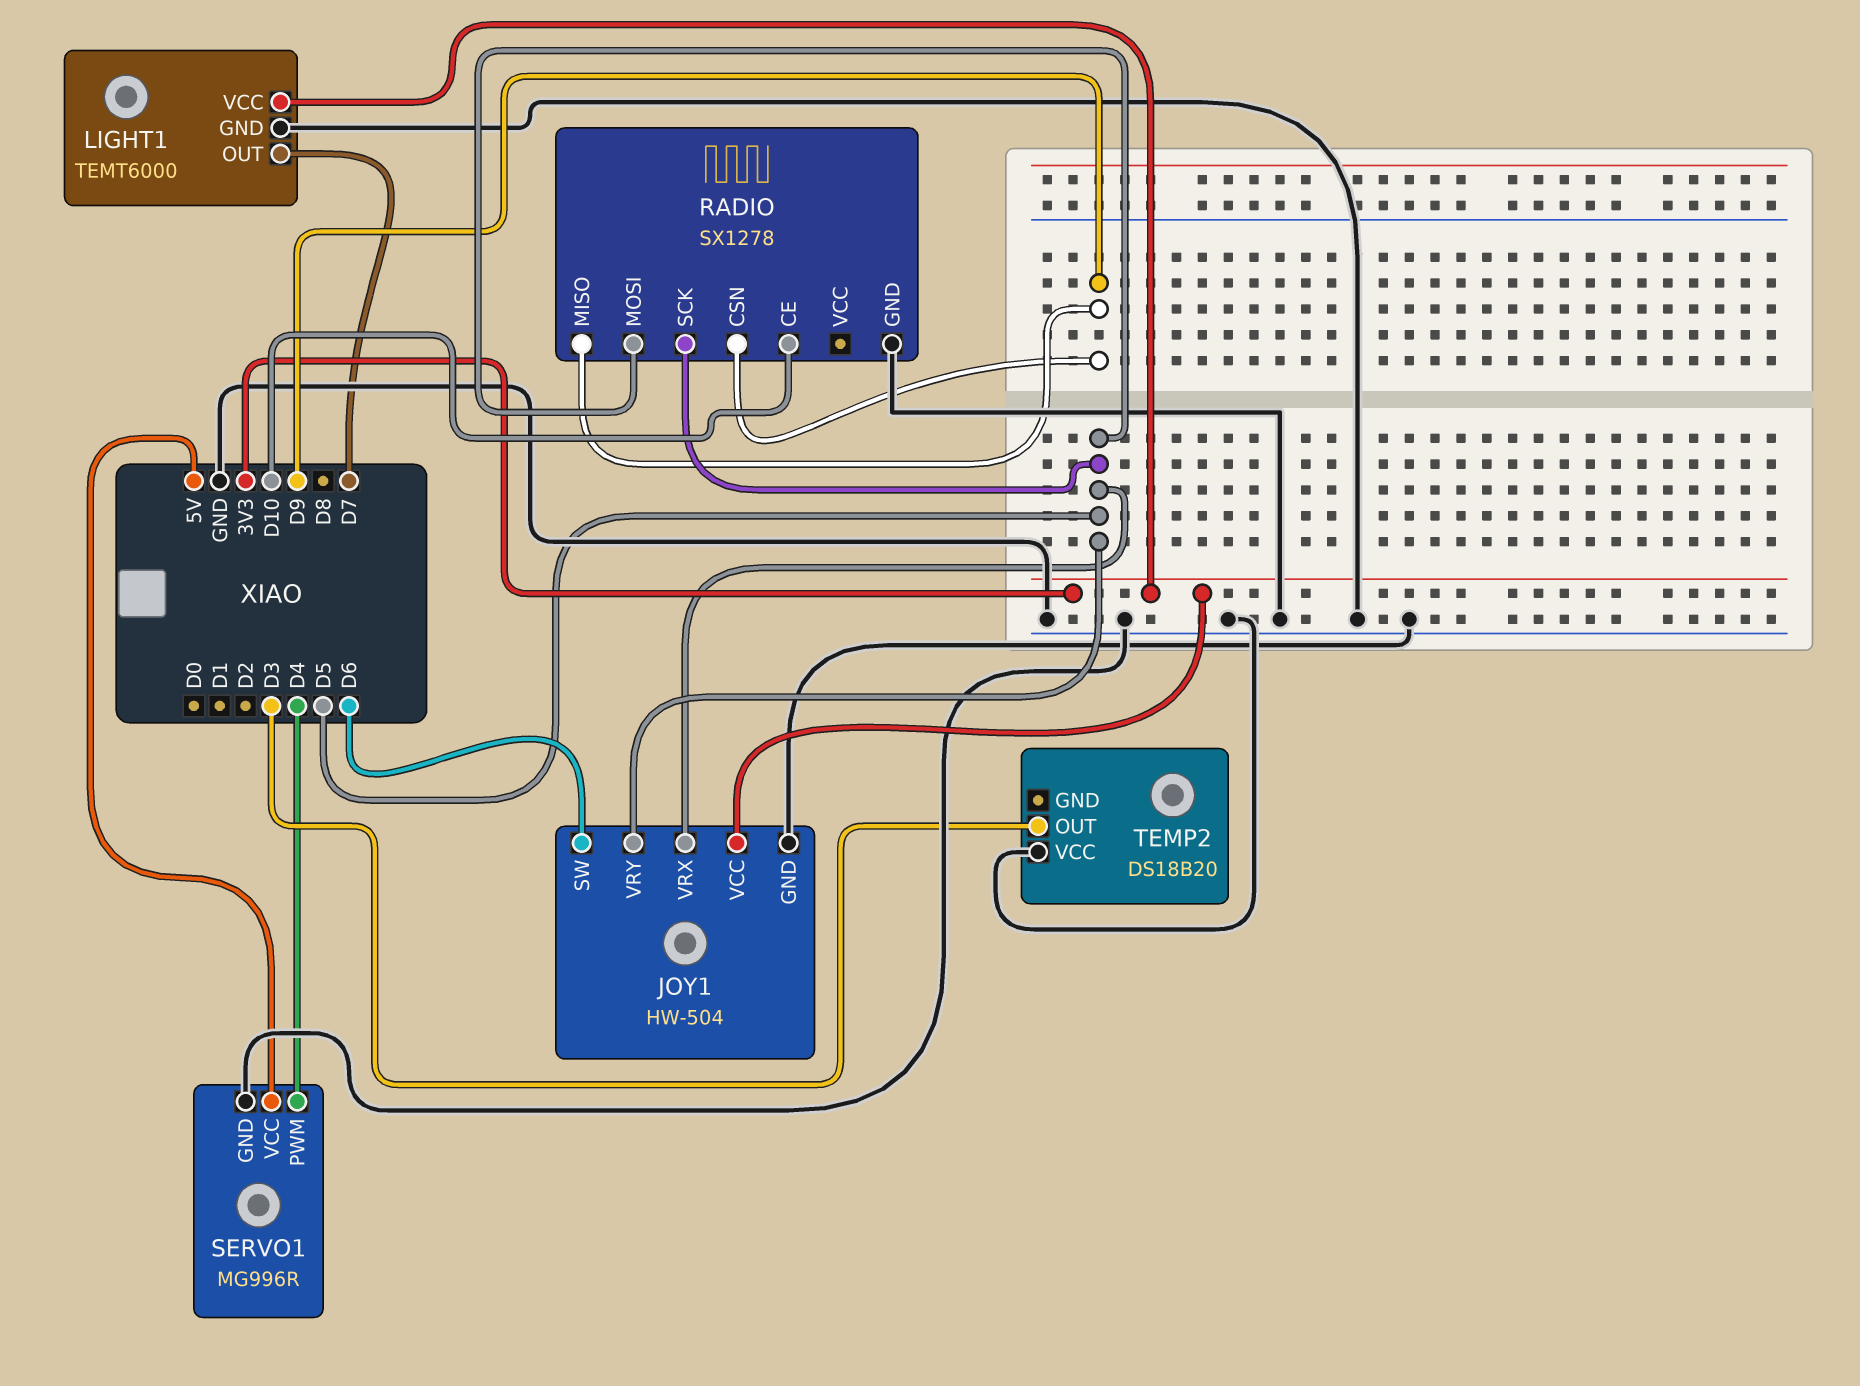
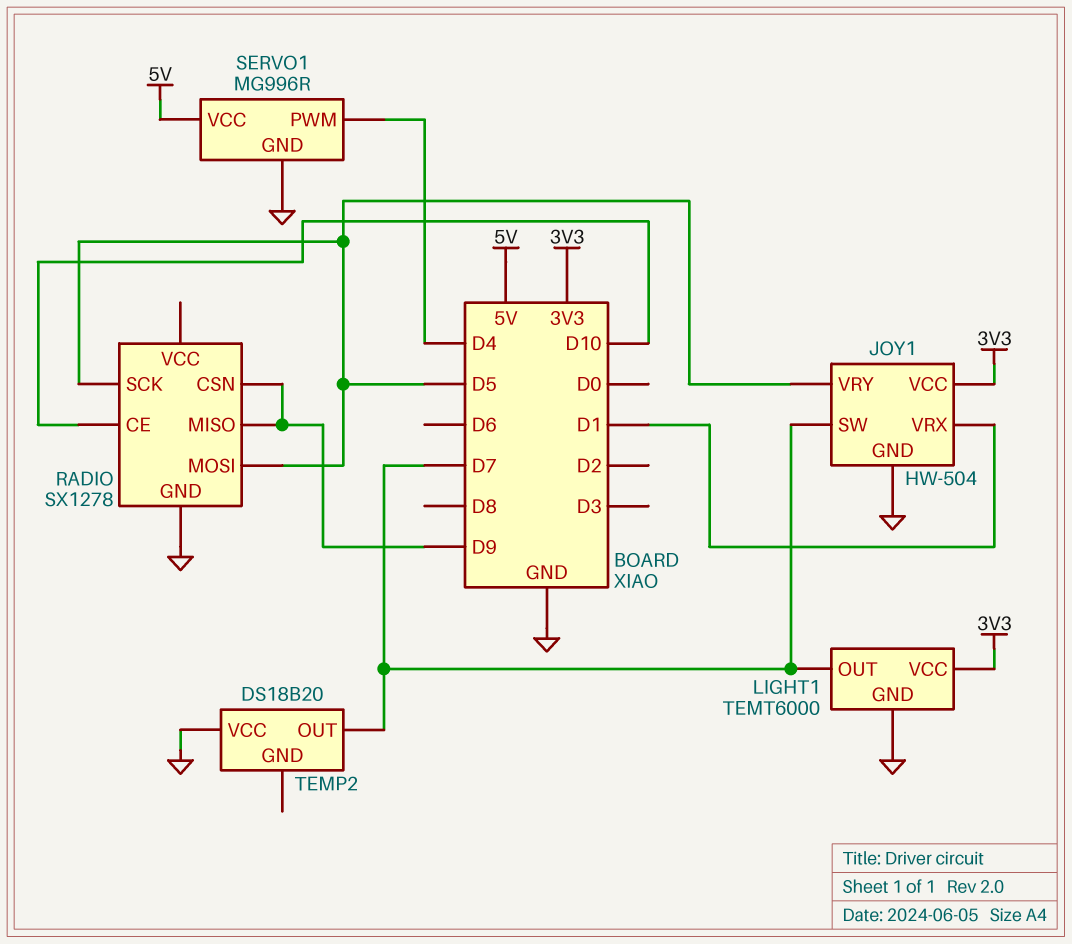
JOY1 pin SW: D6 -> D7
JOY1 pin VRX: D5 -> D1
TEMP2 pin OUT: D3 -> D7

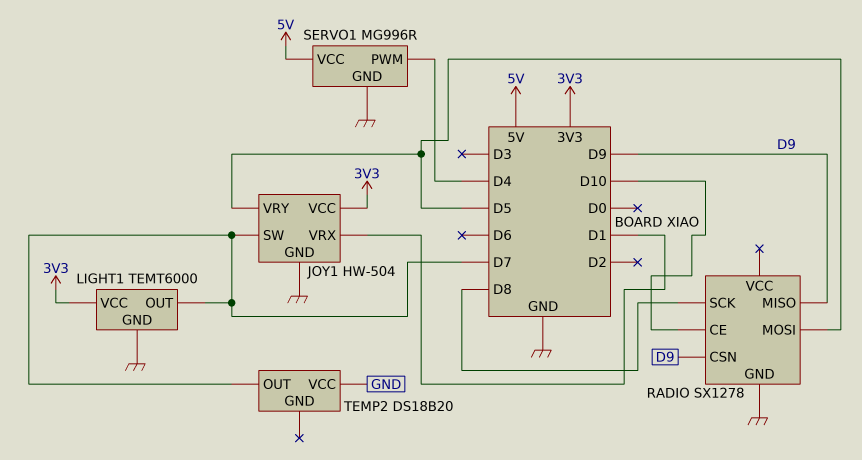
RADIO pin SCK: D5 -> D8

